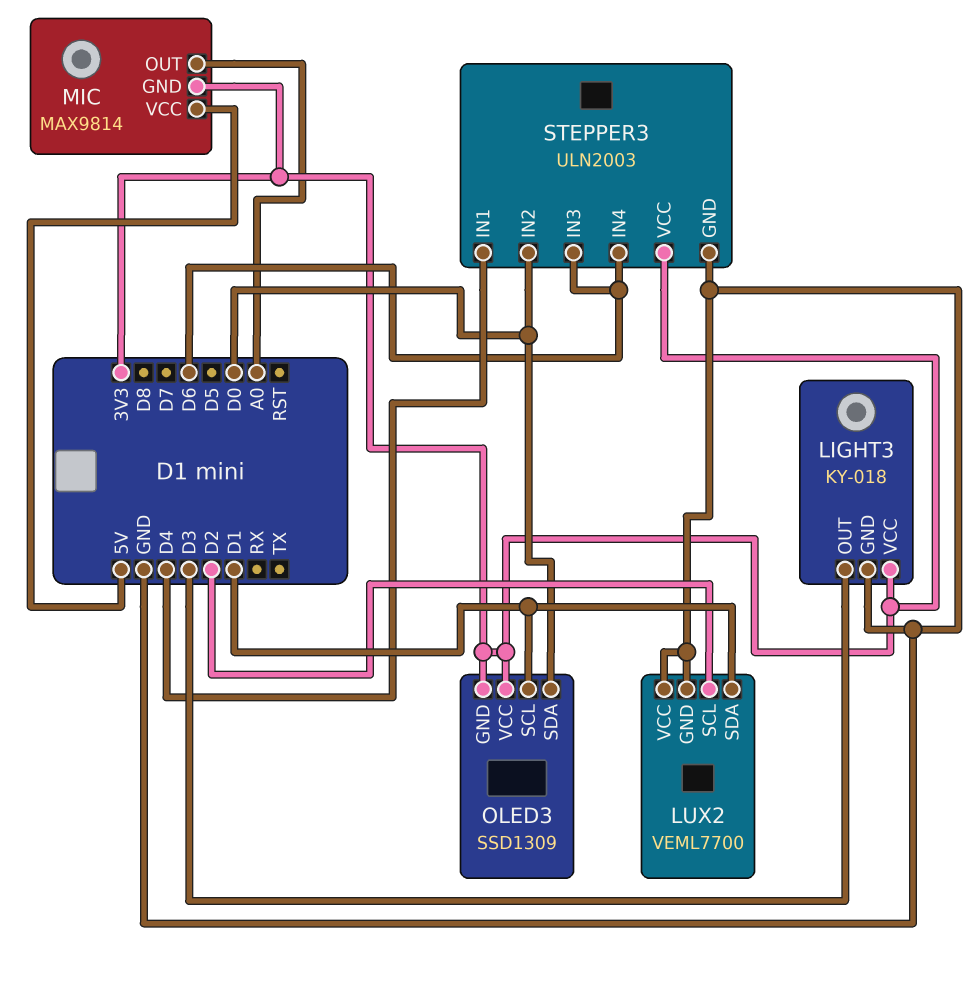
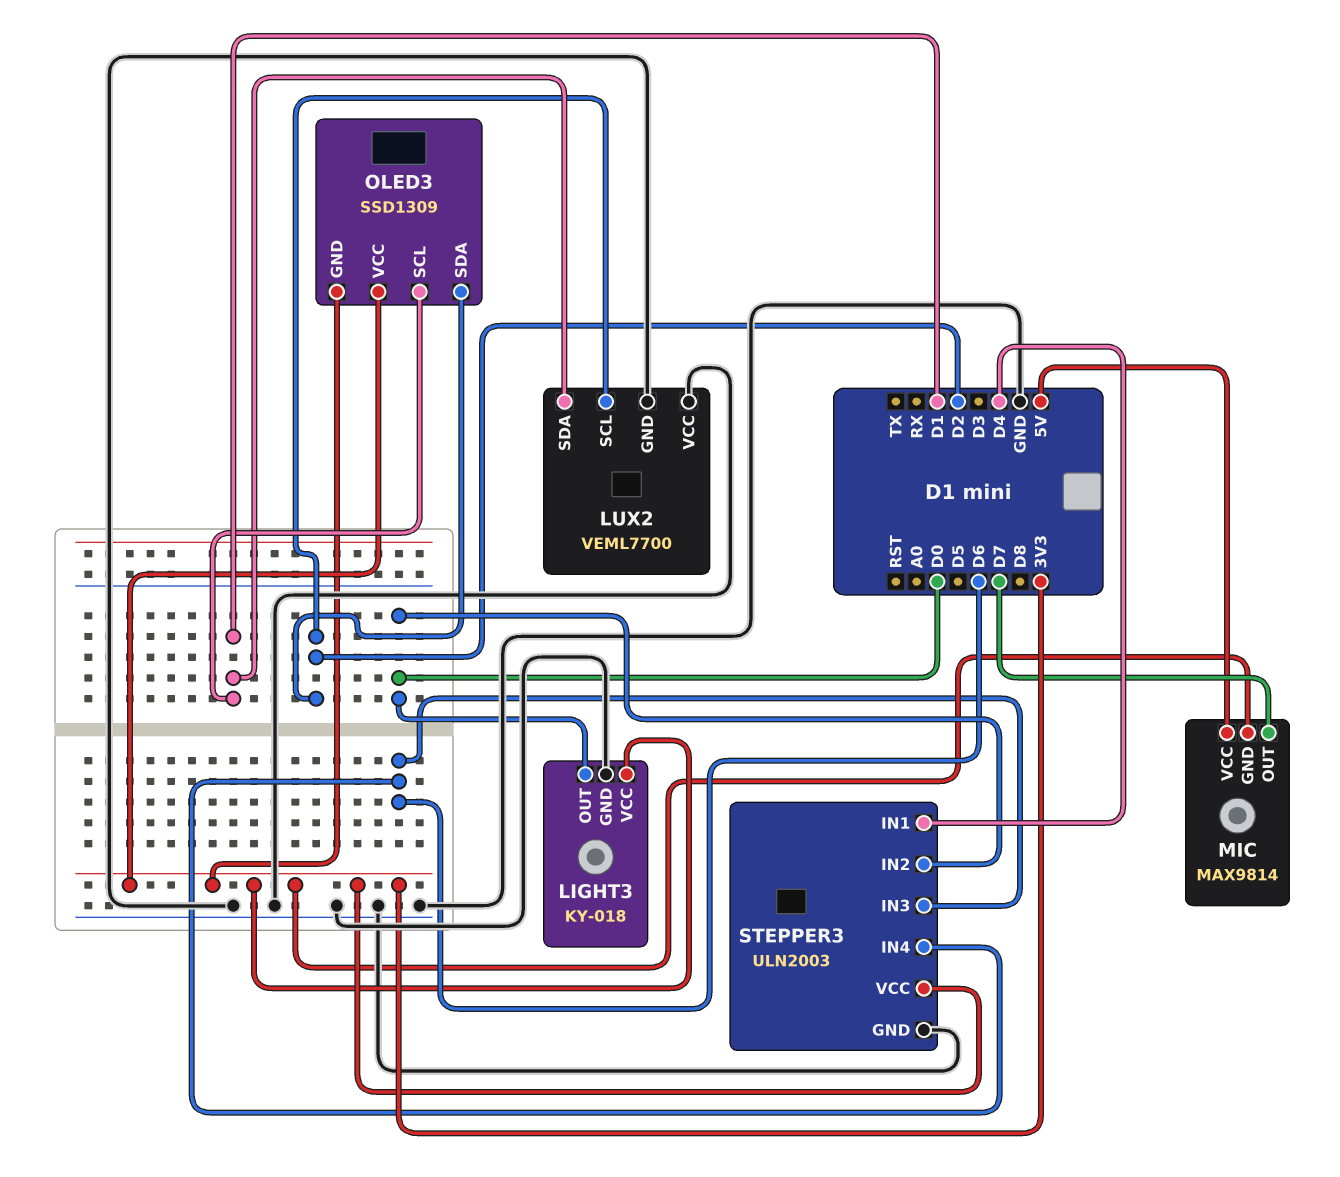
LIGHT3 pin OUT: D3 -> D0
MIC pin OUT: A0 -> D7
OLED3 pin SDA: D0 -> D2

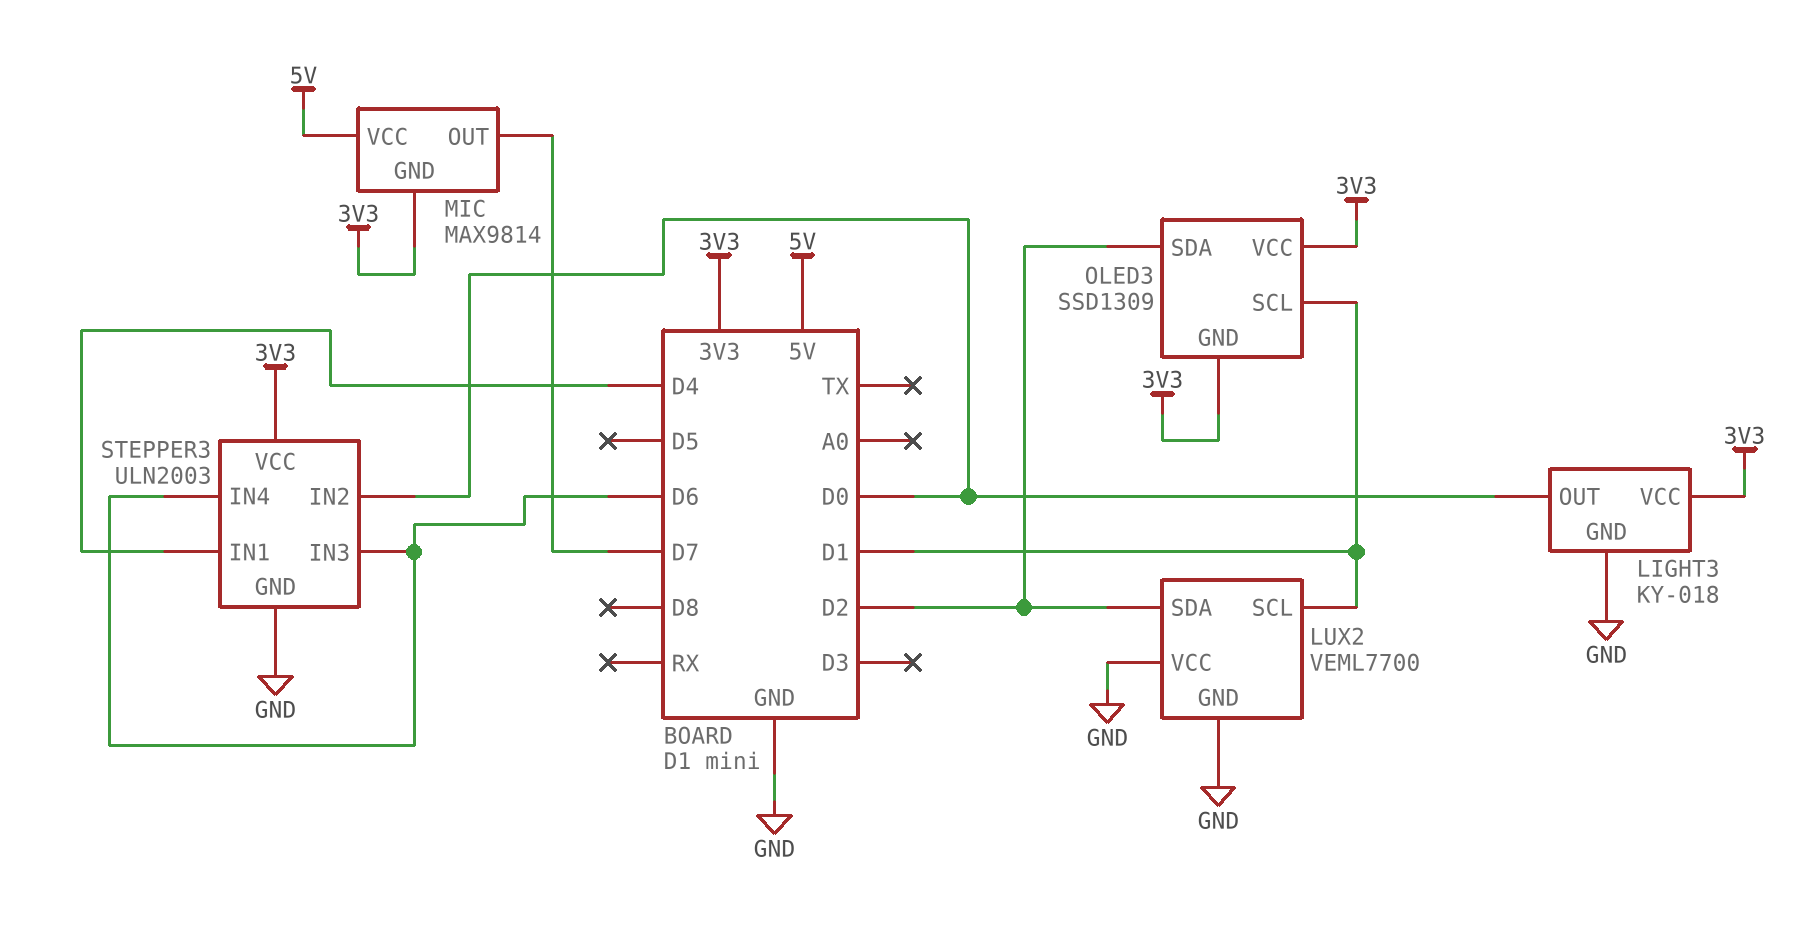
LUX2 pin SCL: D2 -> D1
LUX2 pin SDA: D1 -> D2

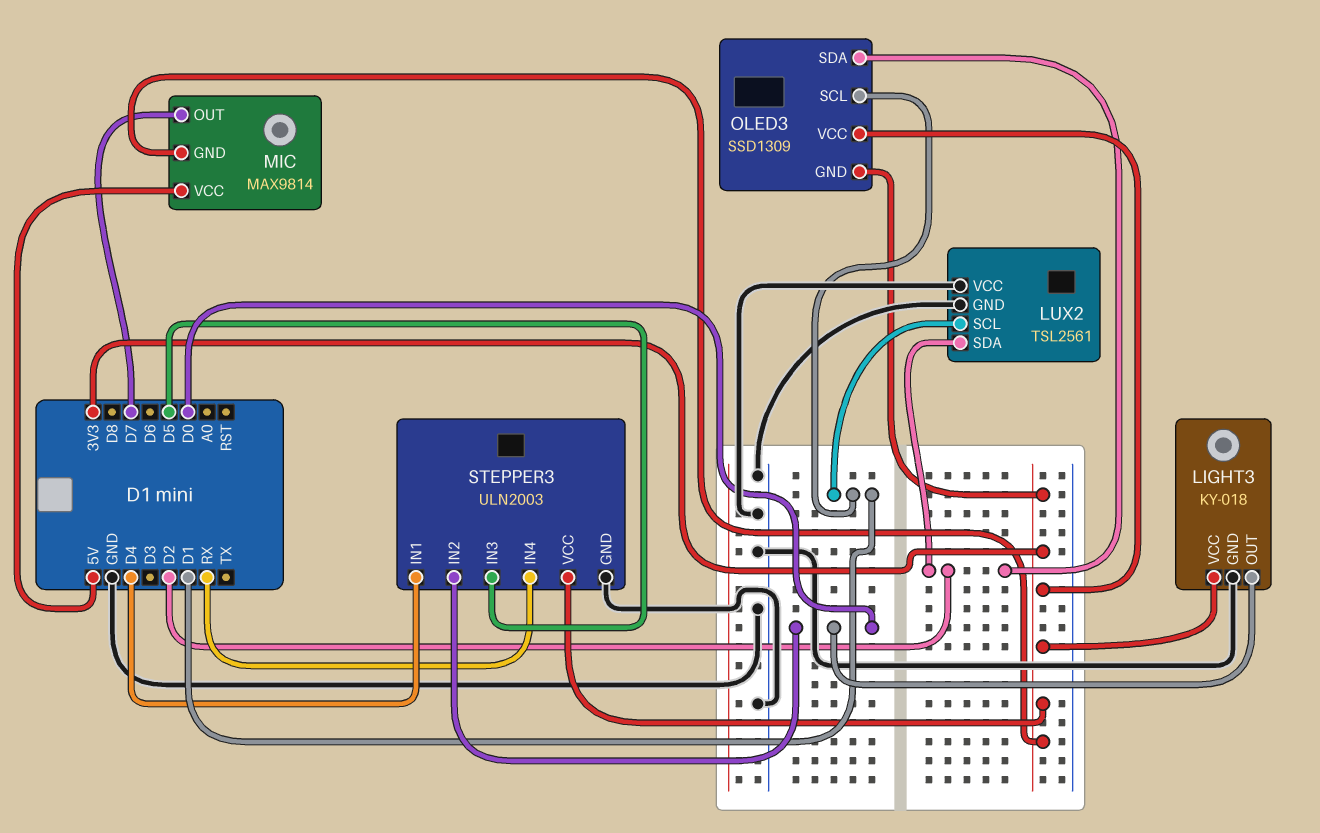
LUX2: VEML7700 -> TSL2561
STEPPER3 pin IN3: D6 -> D5
STEPPER3 pin IN4: D6 -> RX

